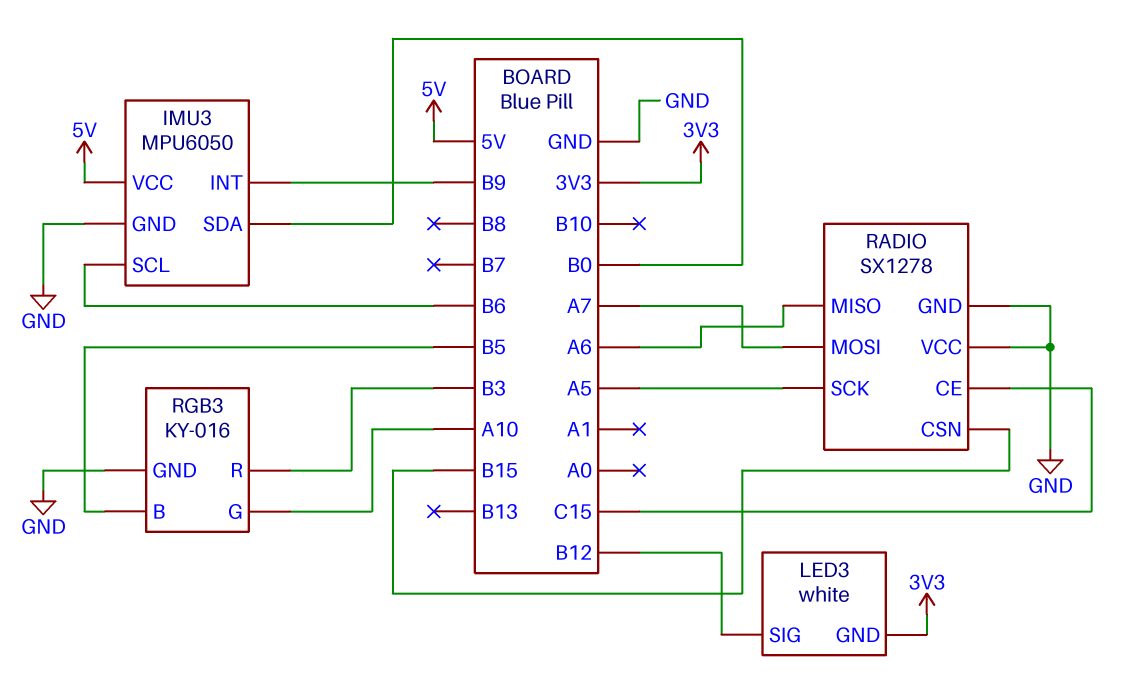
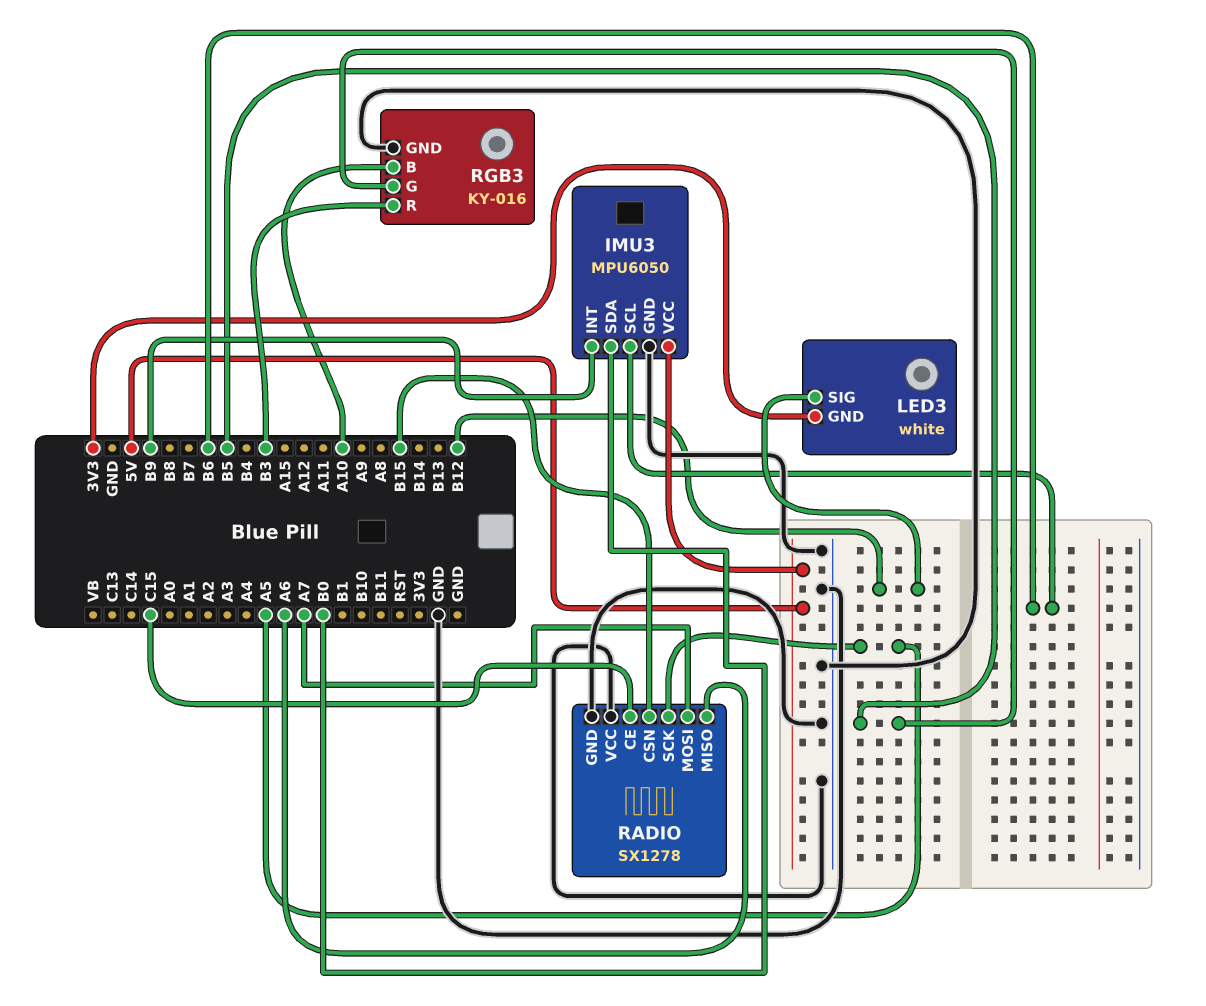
RGB3 pin B: B5 -> A10
RGB3 pin G: A10 -> B5

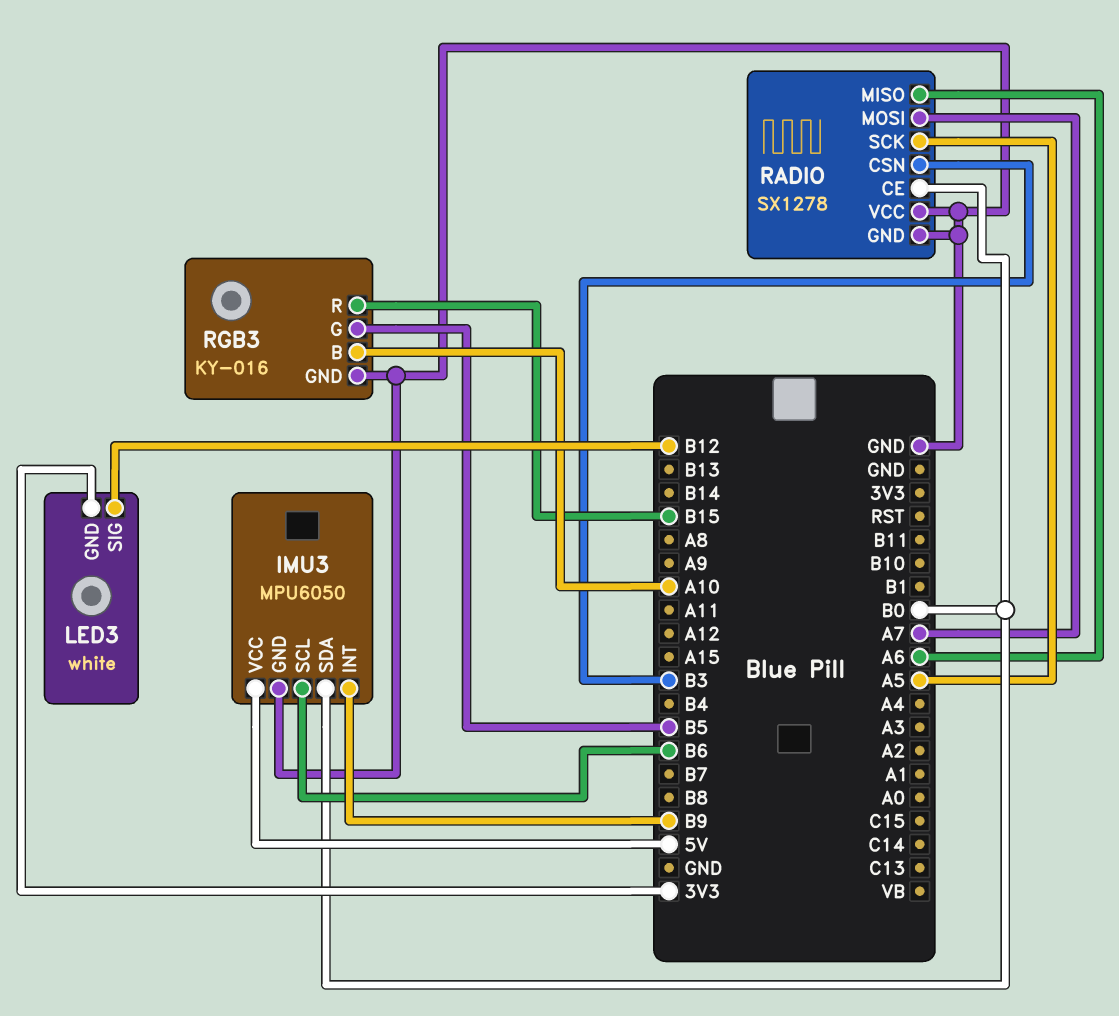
RADIO pin CE: C15 -> B0
RADIO pin CSN: B15 -> B3
RGB3 pin R: B3 -> B15

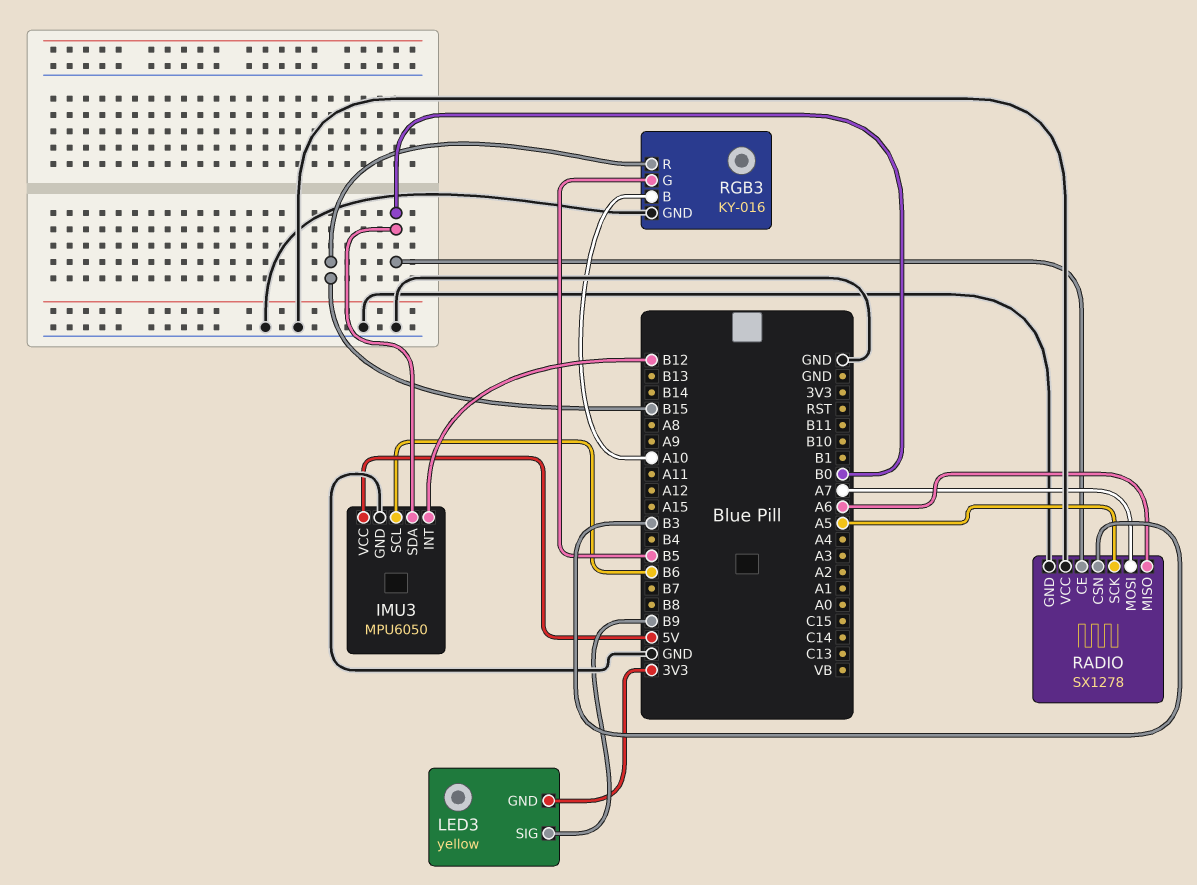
IMU3 pin INT: B9 -> B12
LED3: white -> yellow
LED3 pin SIG: B12 -> B9

